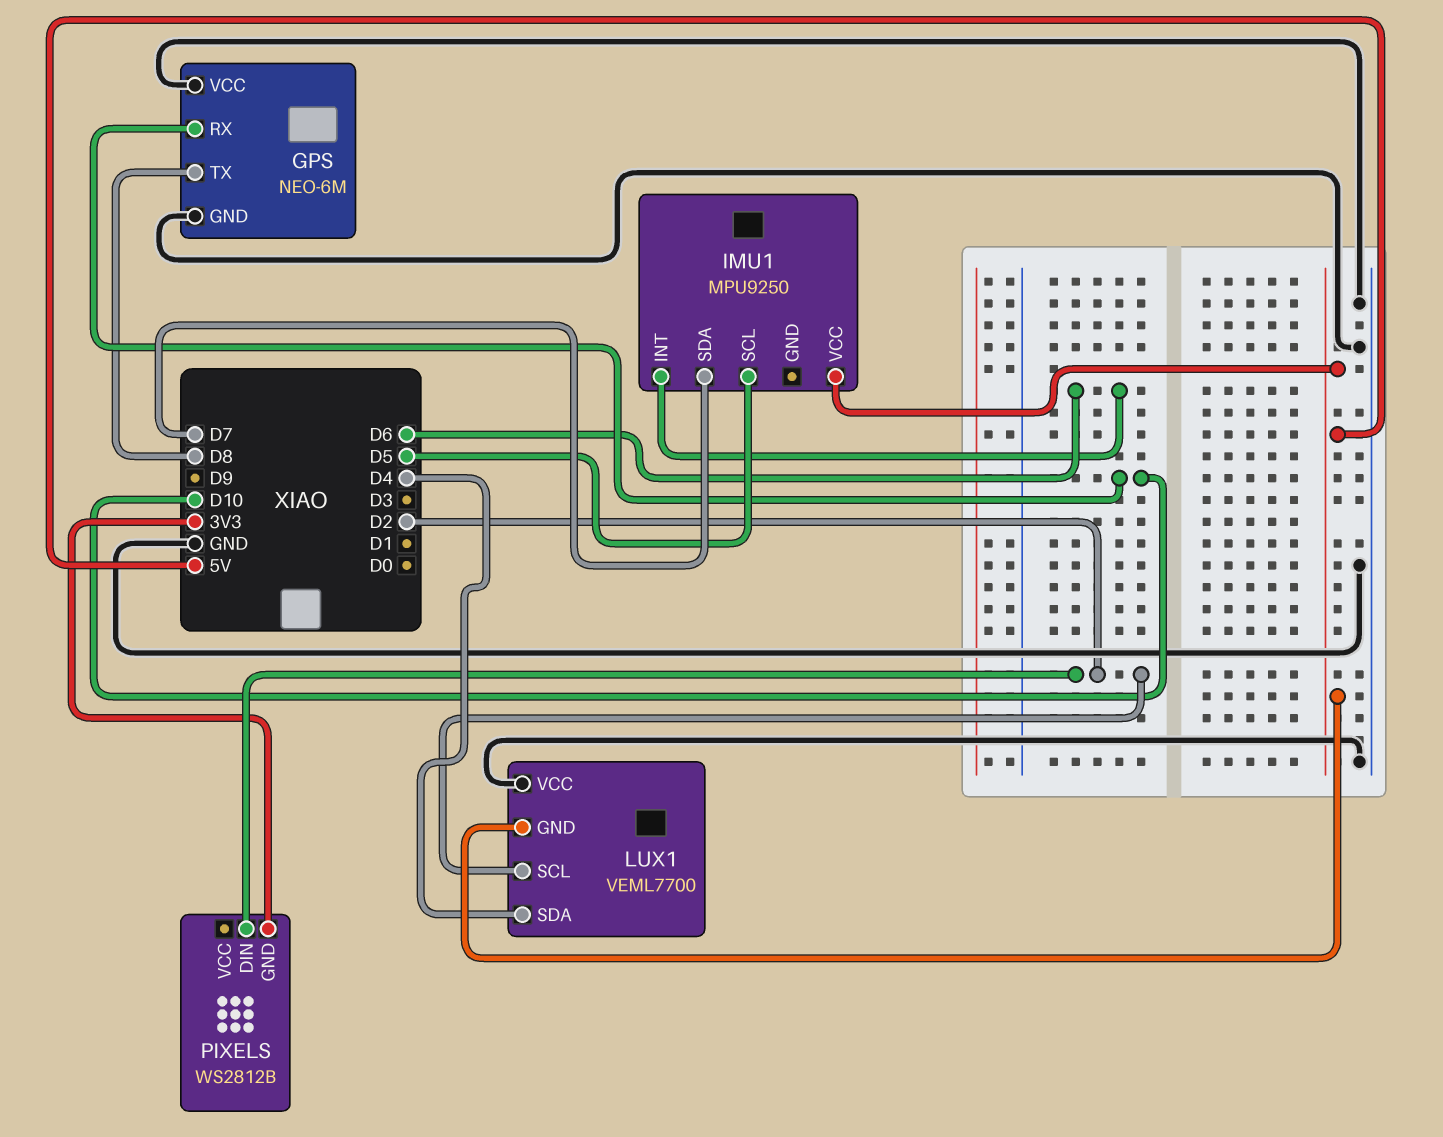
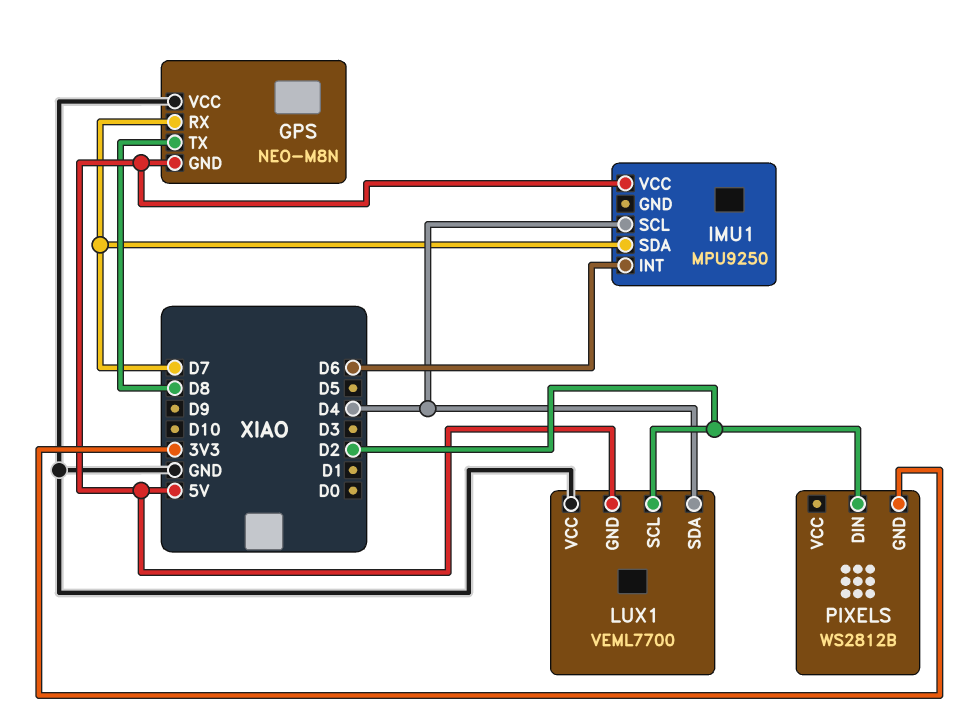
GPS: NEO-6M -> NEO-M8N
GPS pin GND: GND -> 5V
GPS pin RX: D10 -> D7
IMU1 pin SCL: D5 -> D4

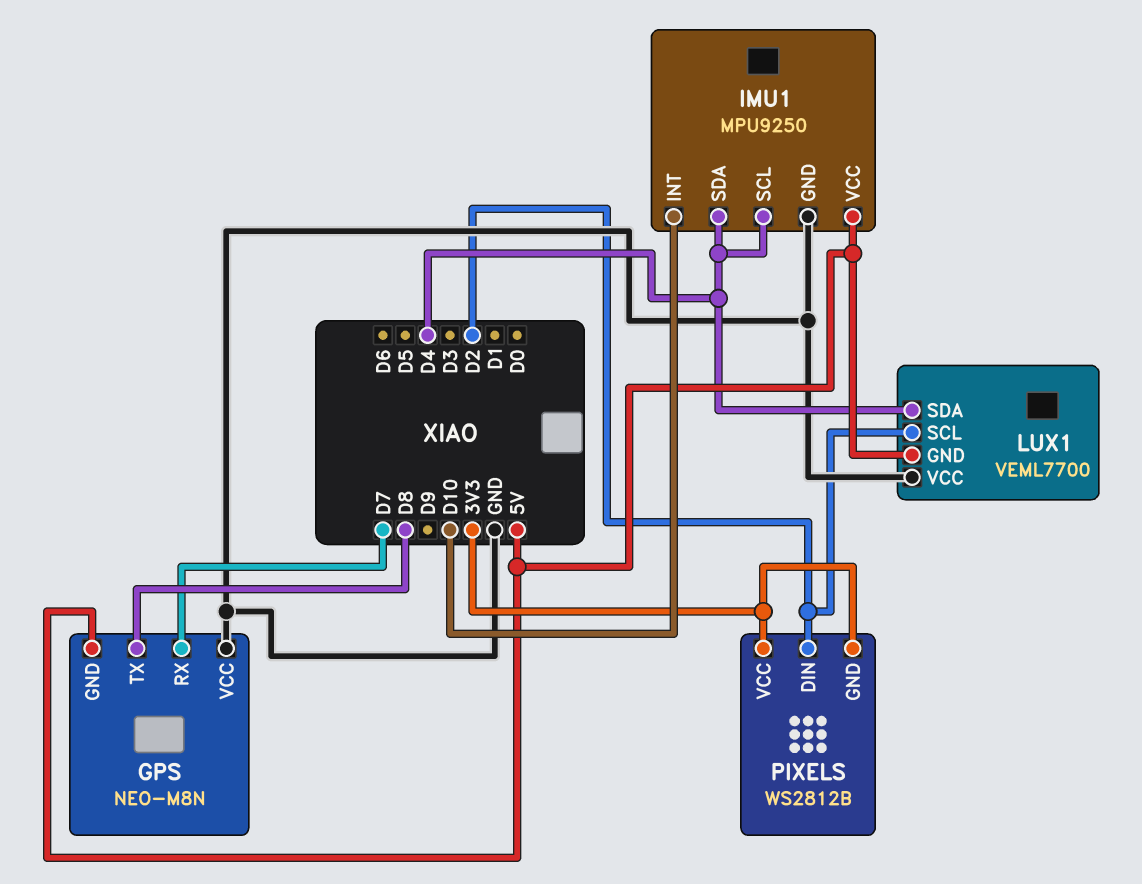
IMU1 pin GND: none -> GND
IMU1 pin INT: D6 -> D10
IMU1 pin SDA: D7 -> D4
PIXELS pin VCC: none -> 3V3

